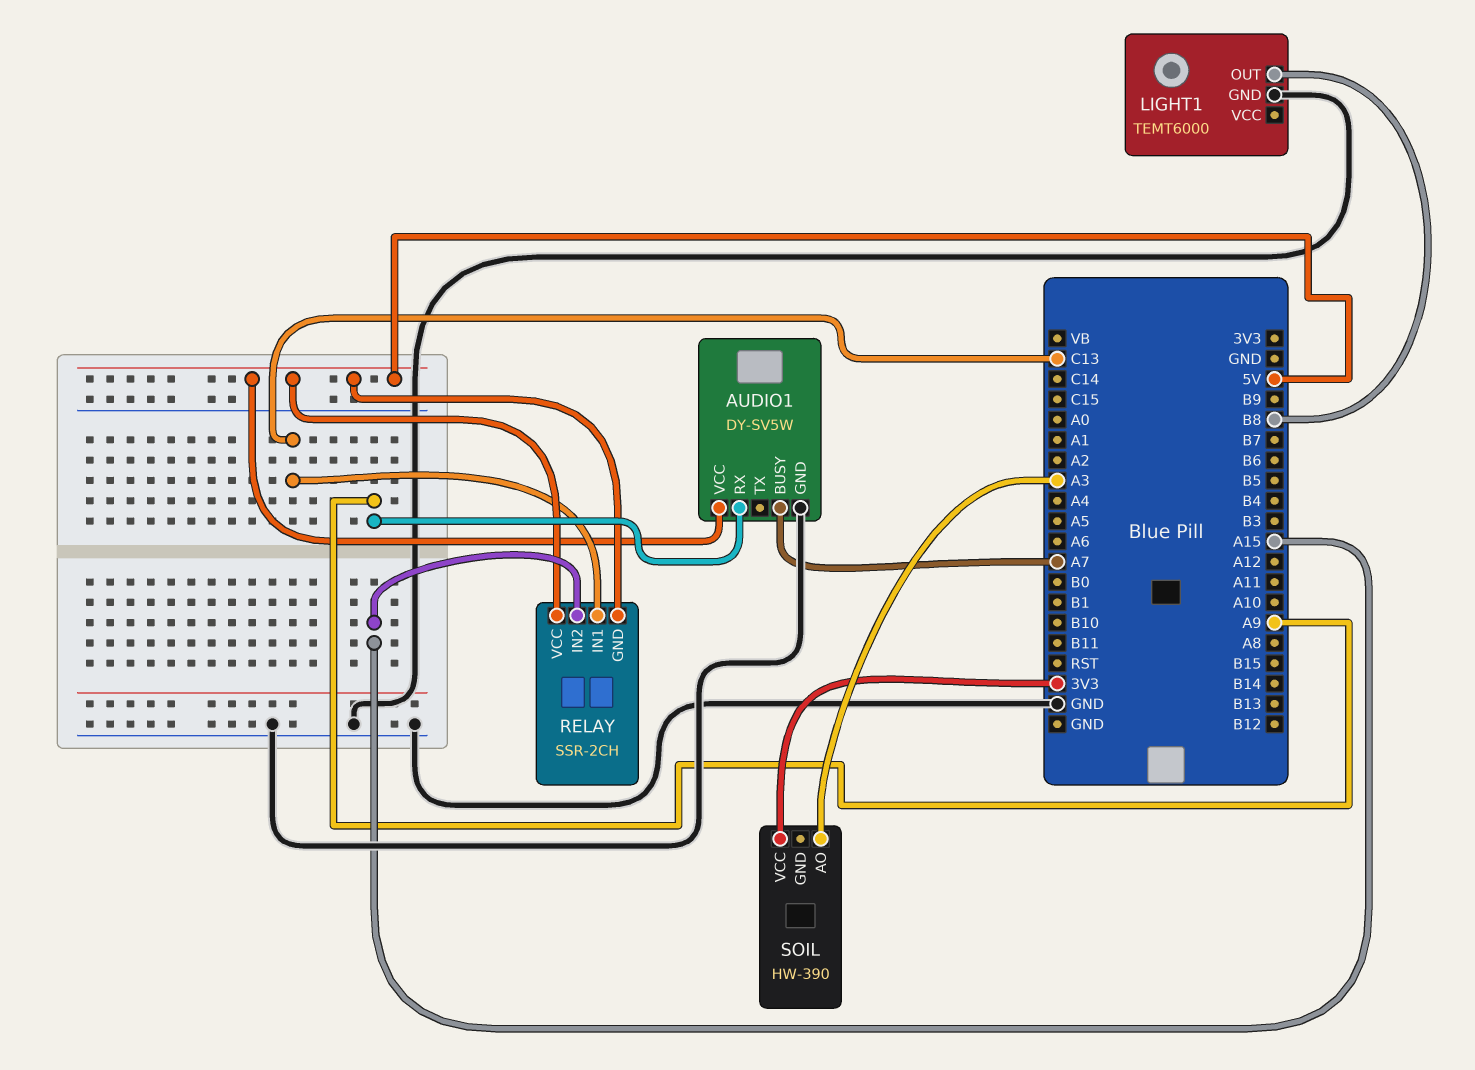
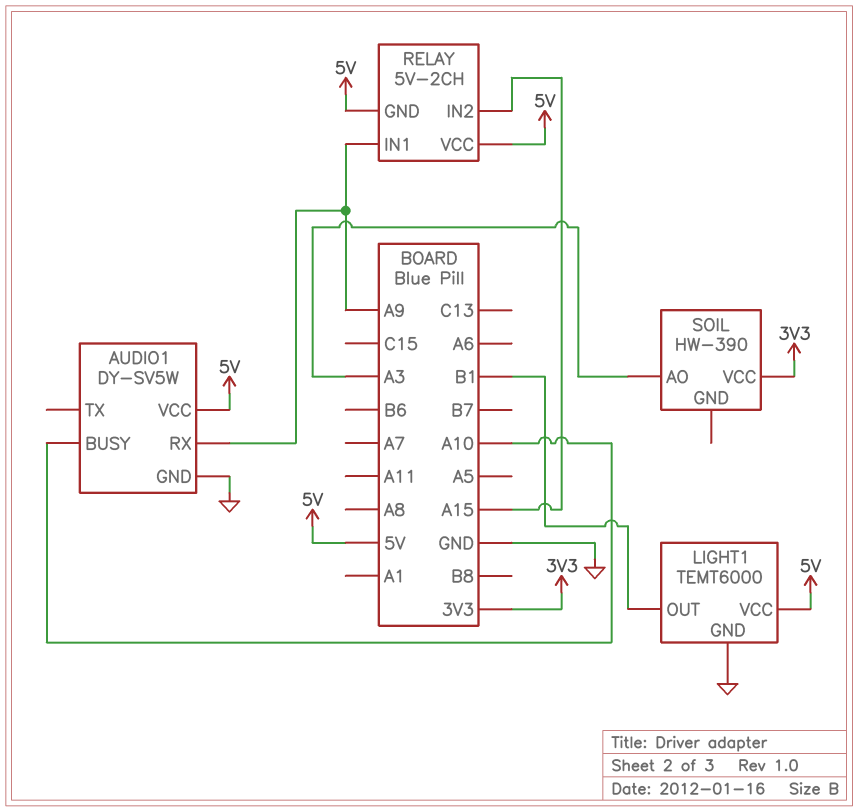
AUDIO1 pin BUSY: A7 -> A10
LIGHT1 pin OUT: B8 -> B1
LIGHT1 pin VCC: none -> 5V
RELAY: SSR-2CH -> 5V-2CH
RELAY pin IN1: C13 -> A9

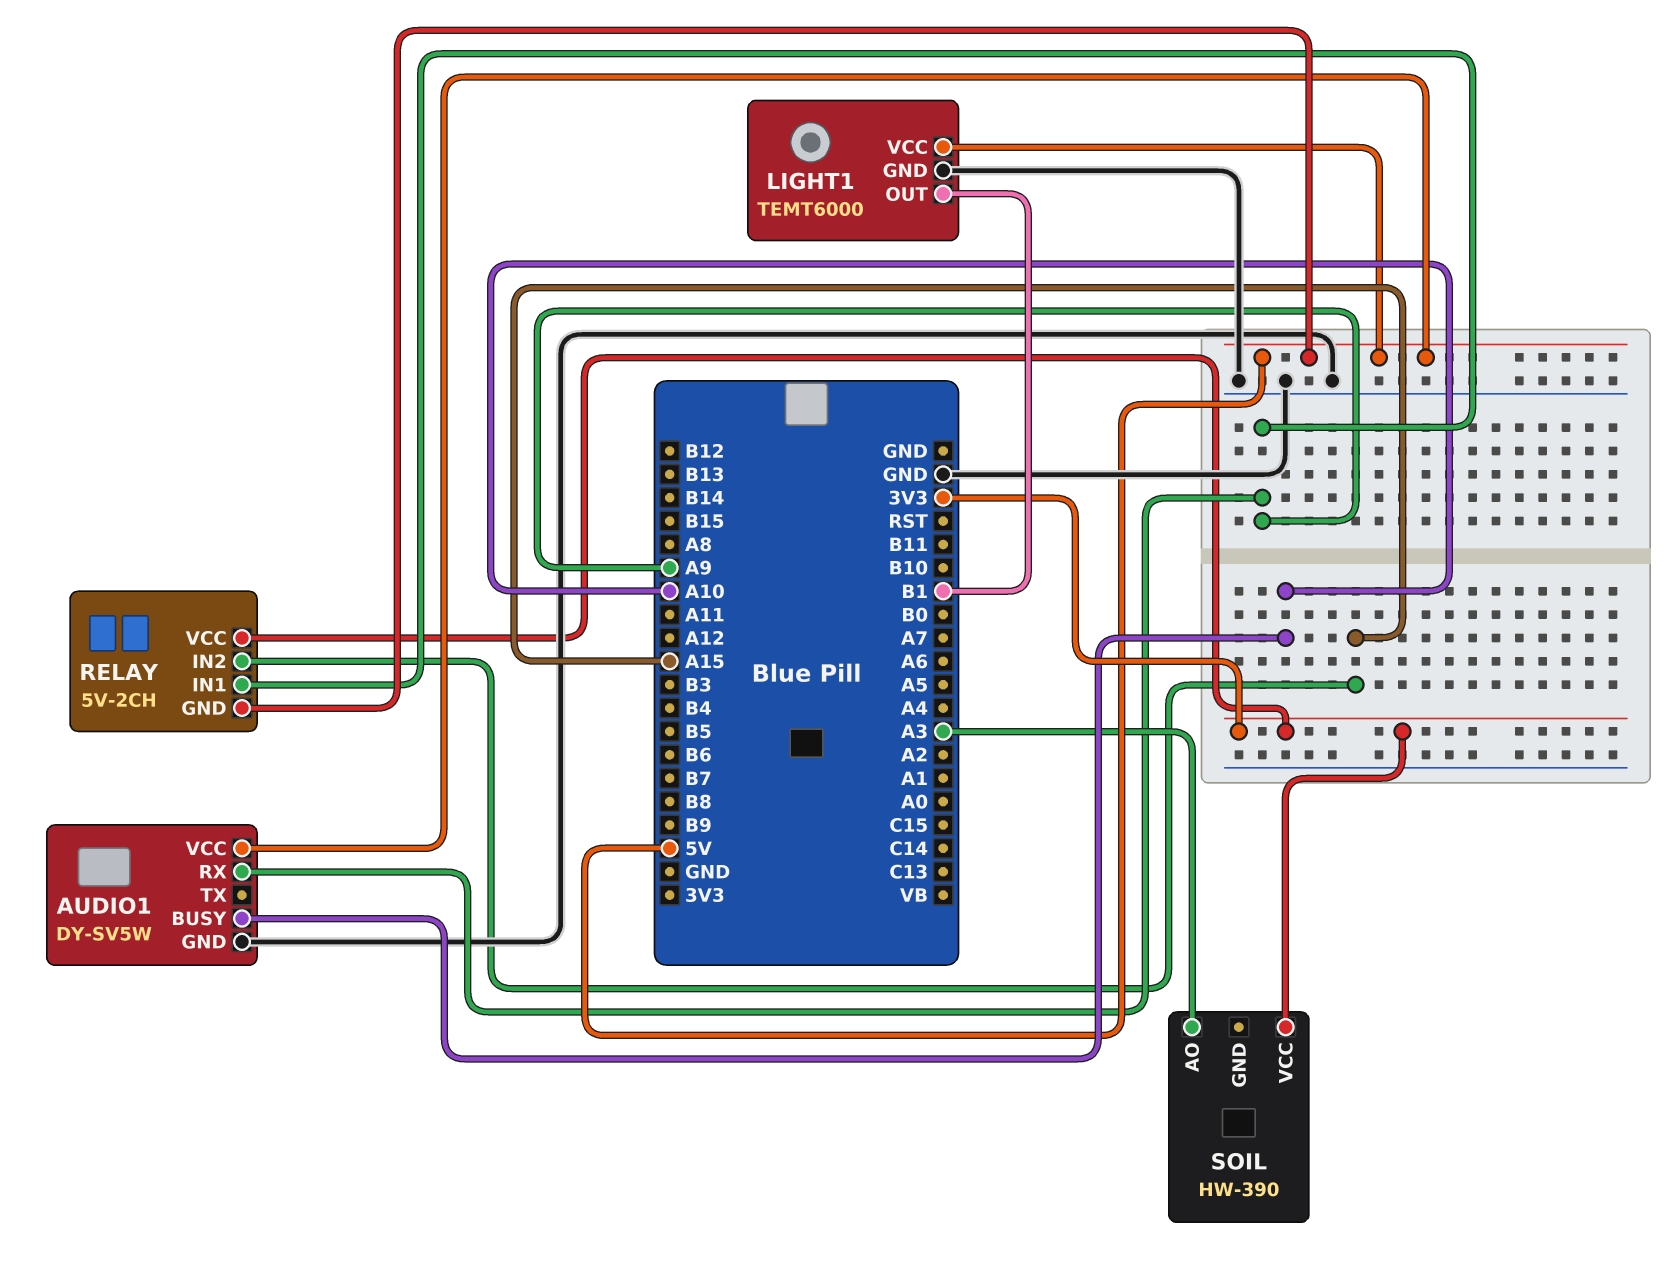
RELAY pin VCC: 5V -> 3V3

